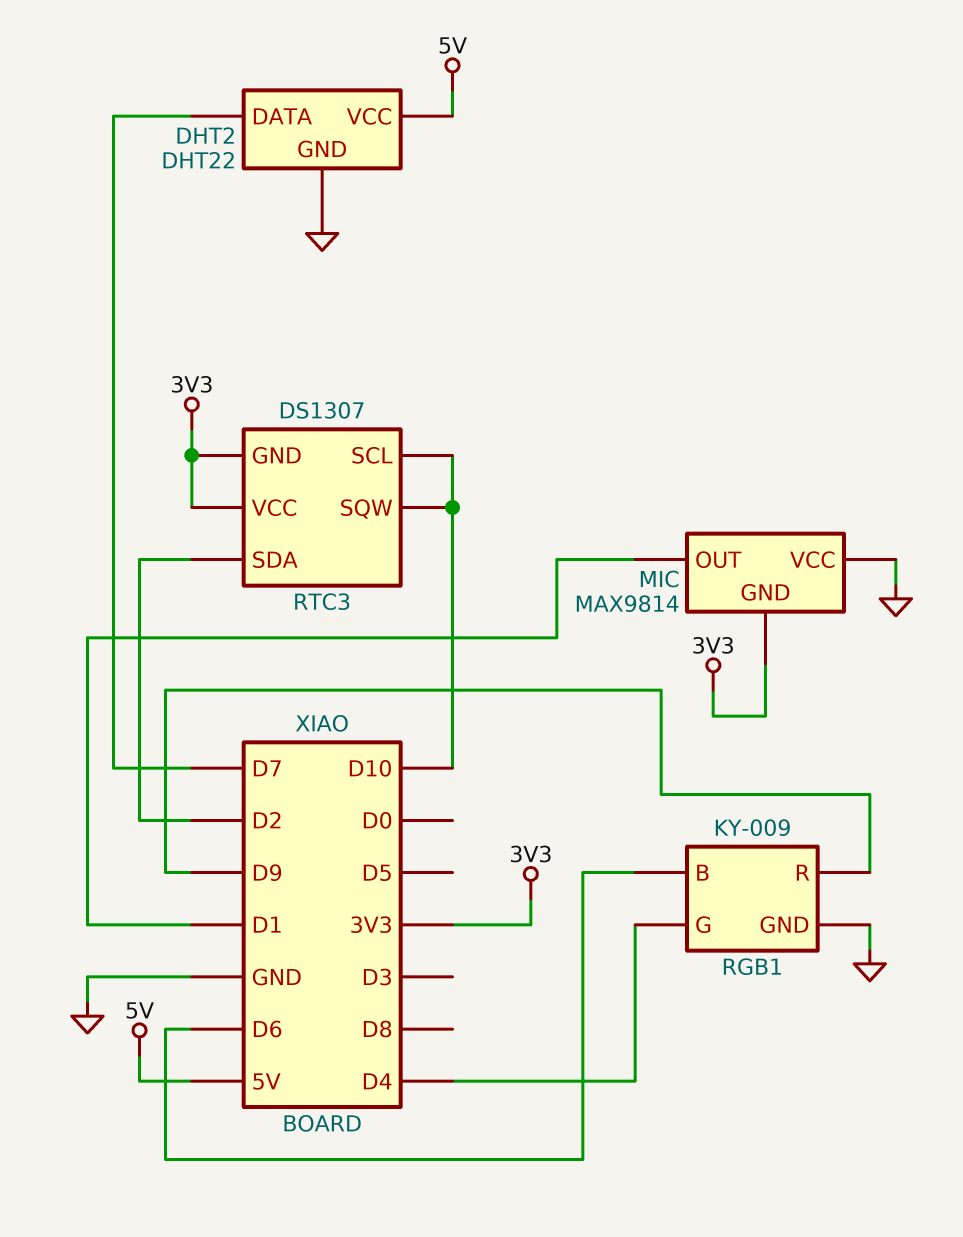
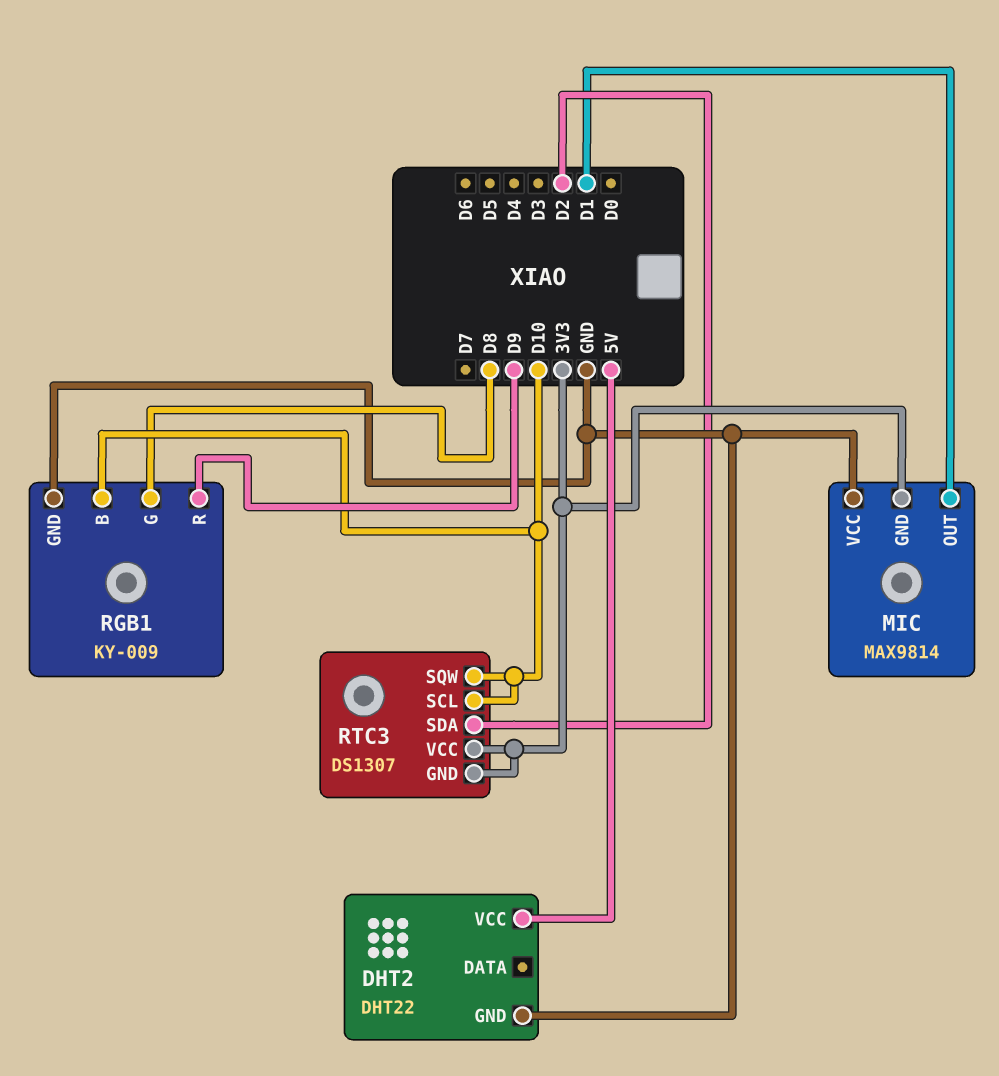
DHT2 pin DATA: D7 -> none
RGB1 pin B: D6 -> D10
RGB1 pin G: D4 -> D8

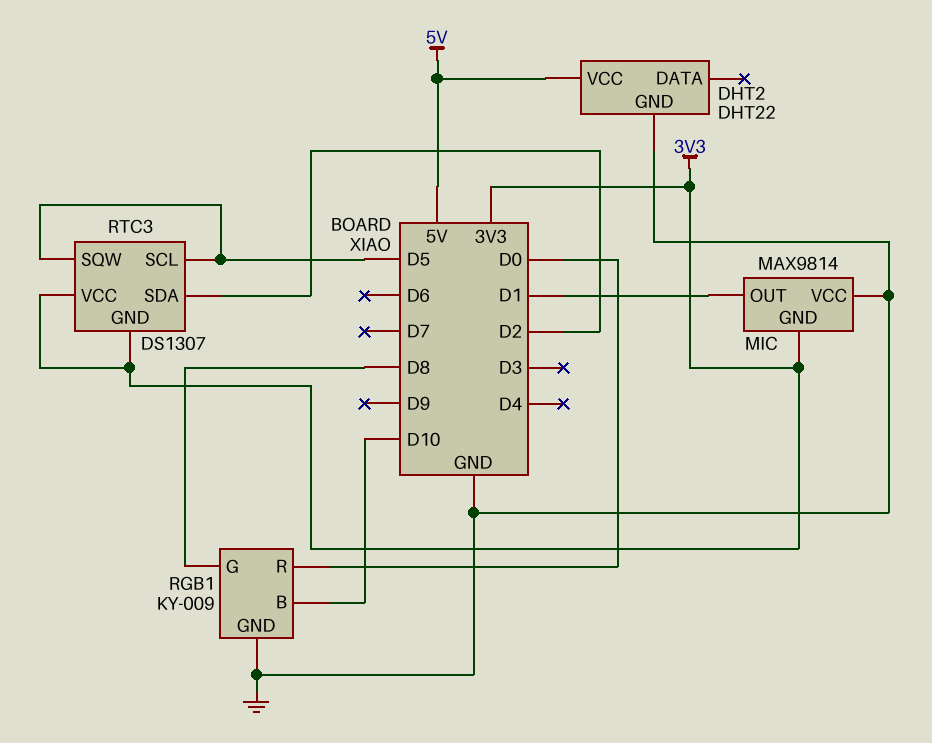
RGB1 pin R: D9 -> D0
RTC3 pin SCL: D10 -> D5
RTC3 pin SQW: D10 -> D5

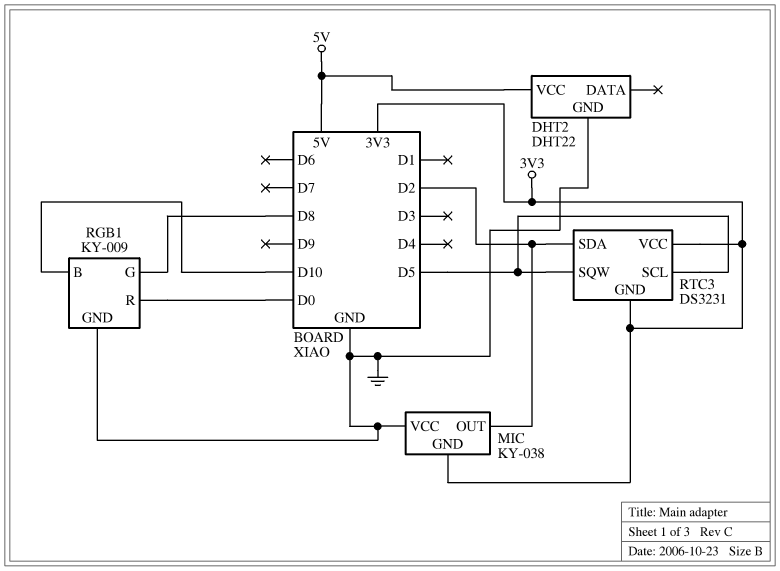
MIC: MAX9814 -> KY-038
MIC pin OUT: D1 -> D2
RTC3: DS1307 -> DS3231

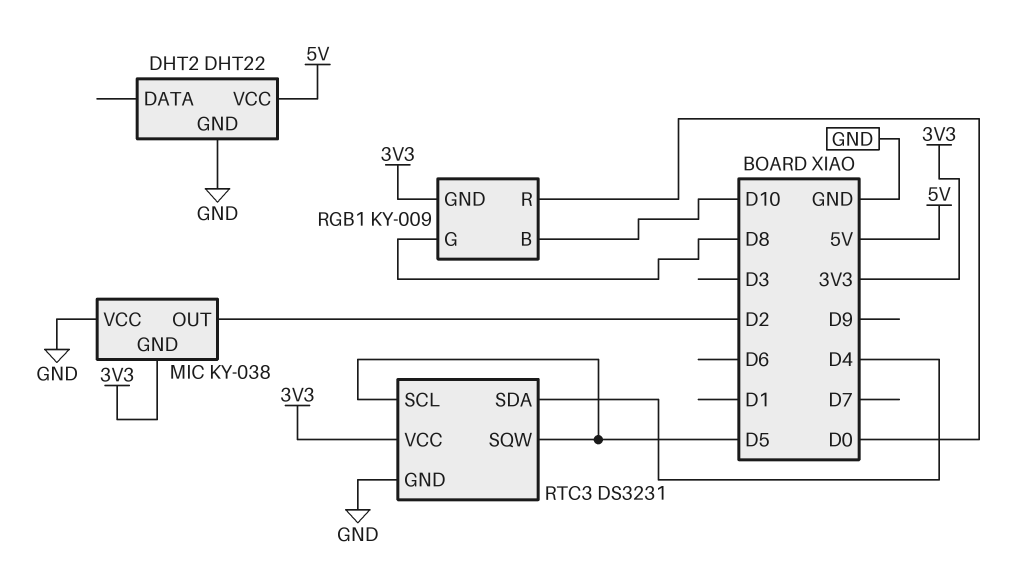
RGB1 pin GND: GND -> 3V3
RTC3 pin GND: 3V3 -> GND
RTC3 pin SDA: D2 -> D4

